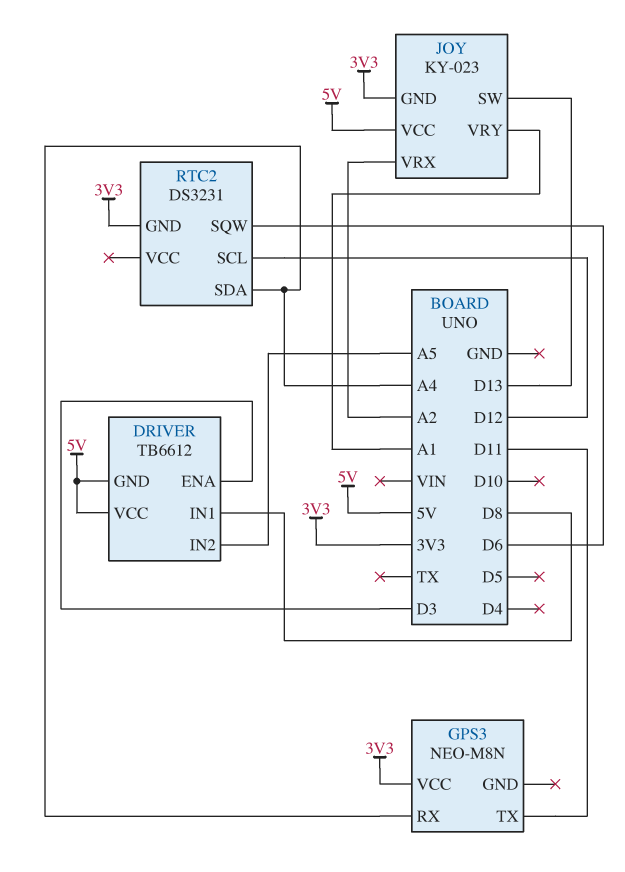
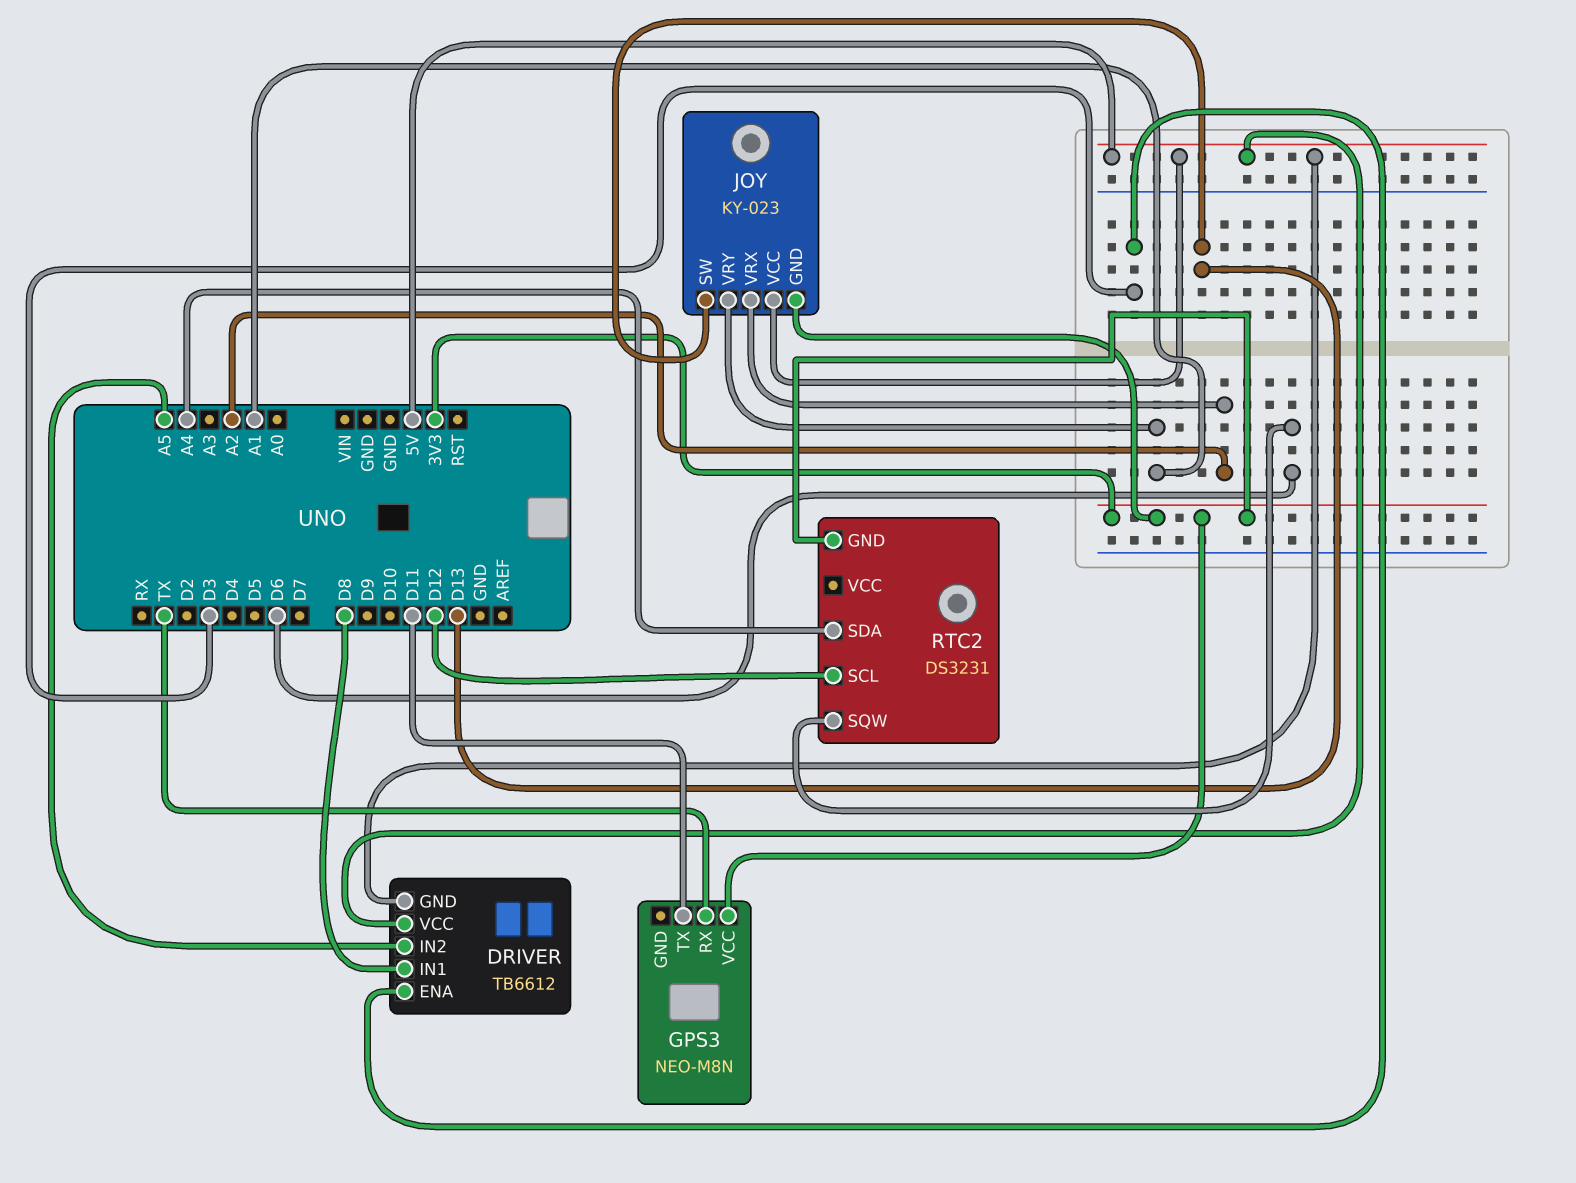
GPS3 pin RX: A4 -> TX

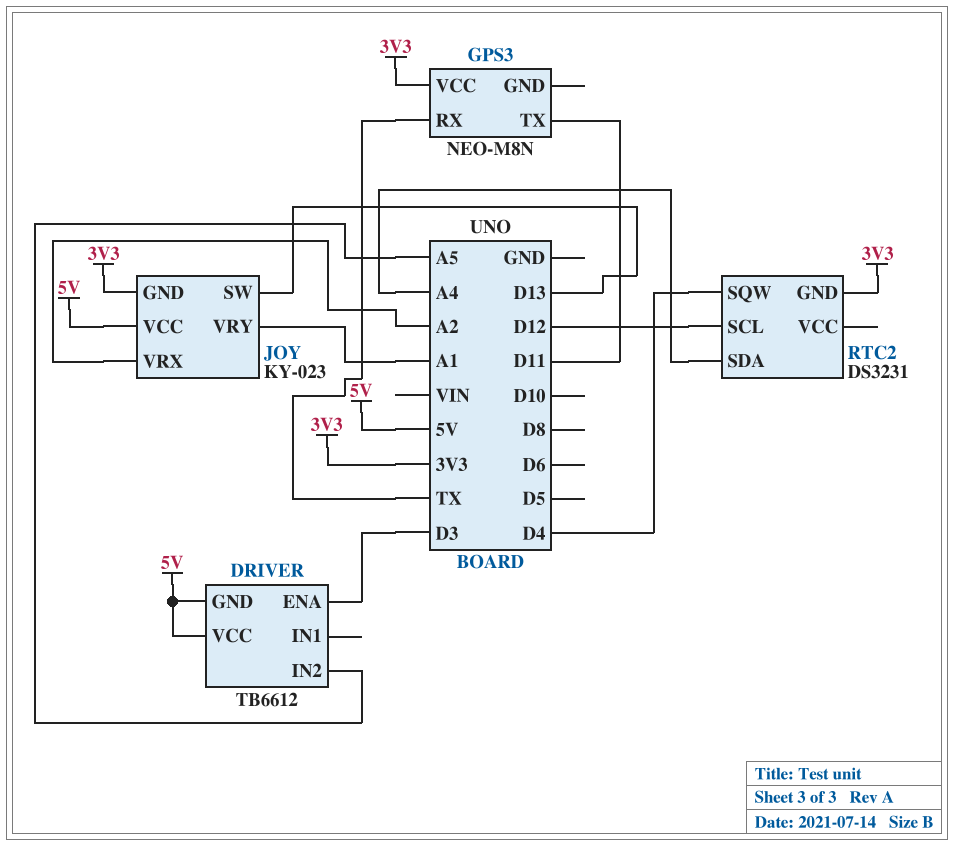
DRIVER pin IN1: D8 -> none
RTC2 pin SQW: D6 -> D4

